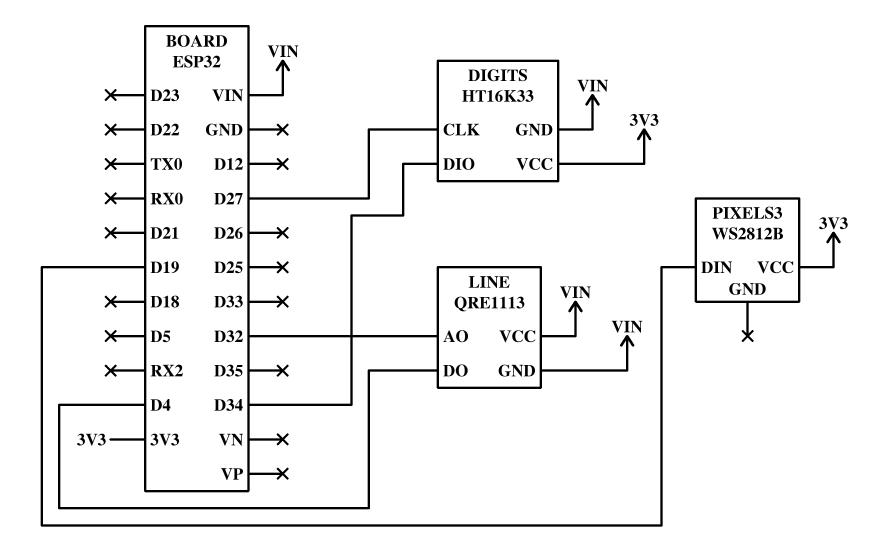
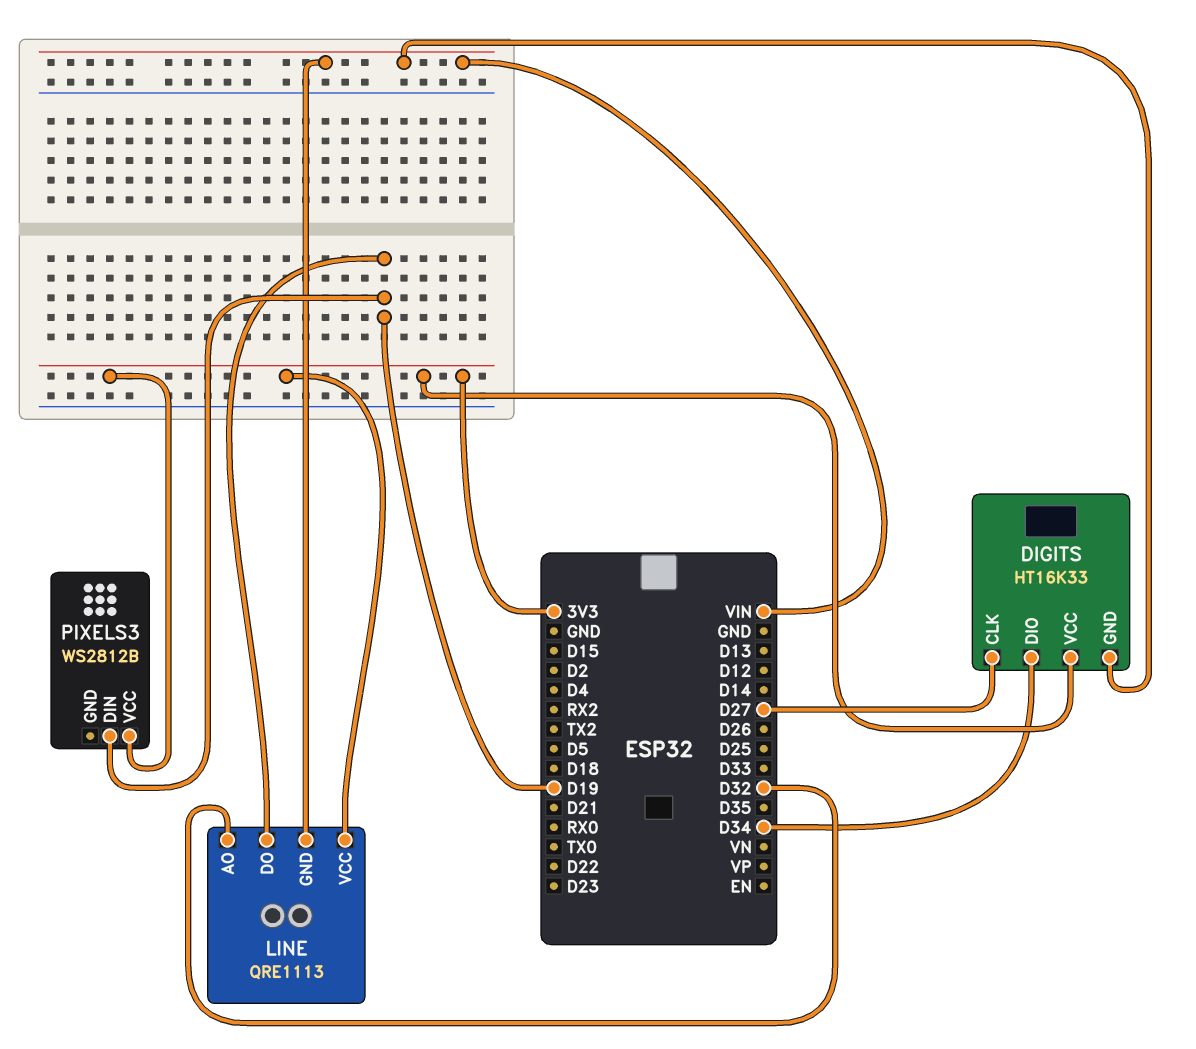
LINE pin DO: D4 -> D19
LINE pin VCC: VIN -> 3V3

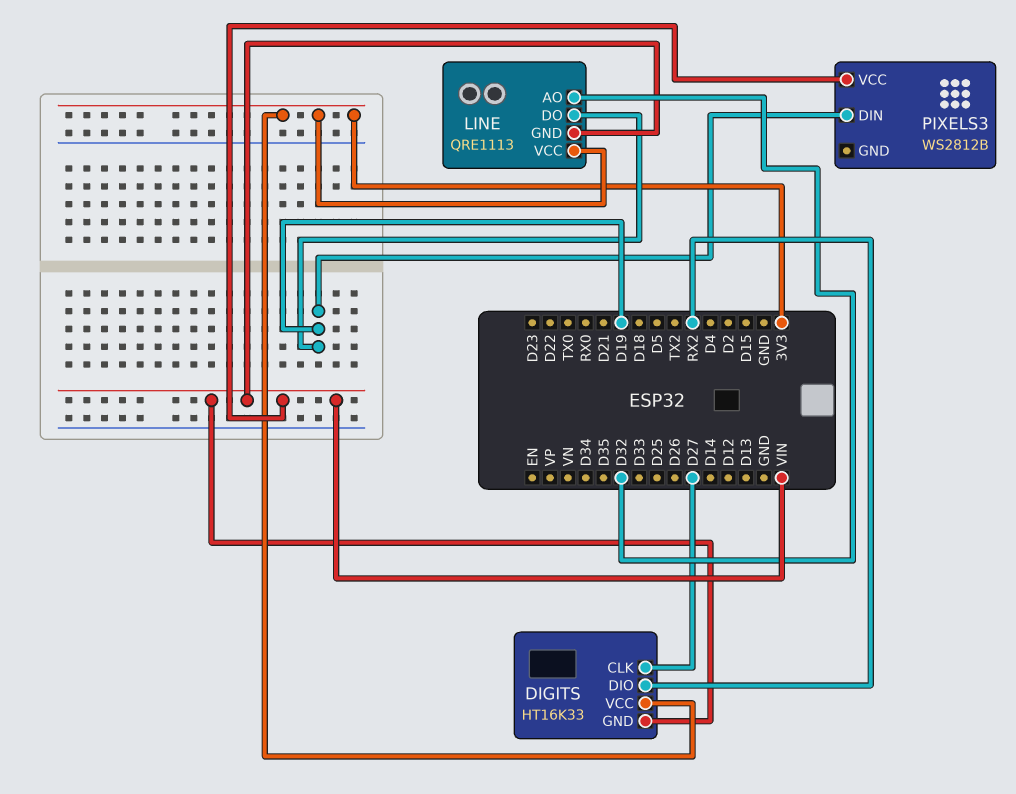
DIGITS pin DIO: D34 -> RX2
PIXELS3 pin VCC: 3V3 -> VIN

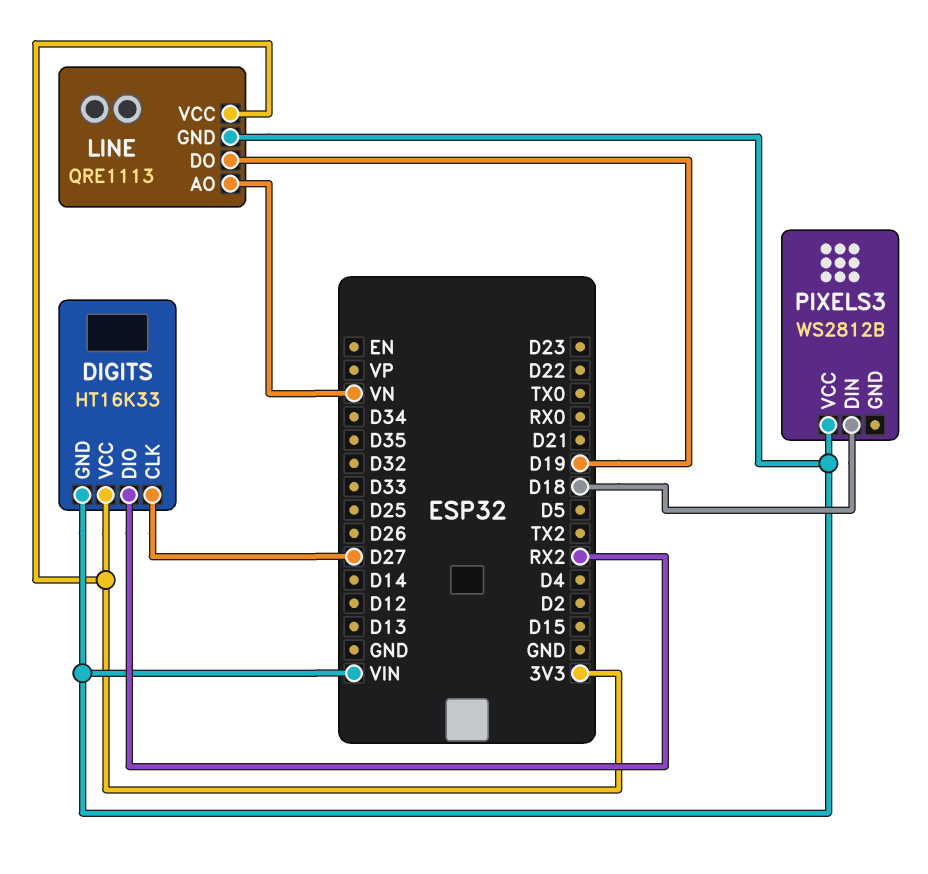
LINE pin AO: D32 -> VN
PIXELS3 pin DIN: D19 -> D18

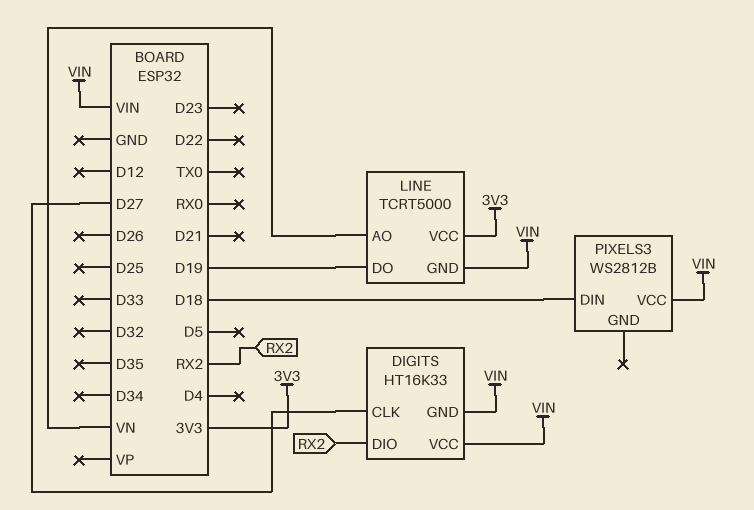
DIGITS pin VCC: 3V3 -> VIN
LINE: QRE1113 -> TCRT5000

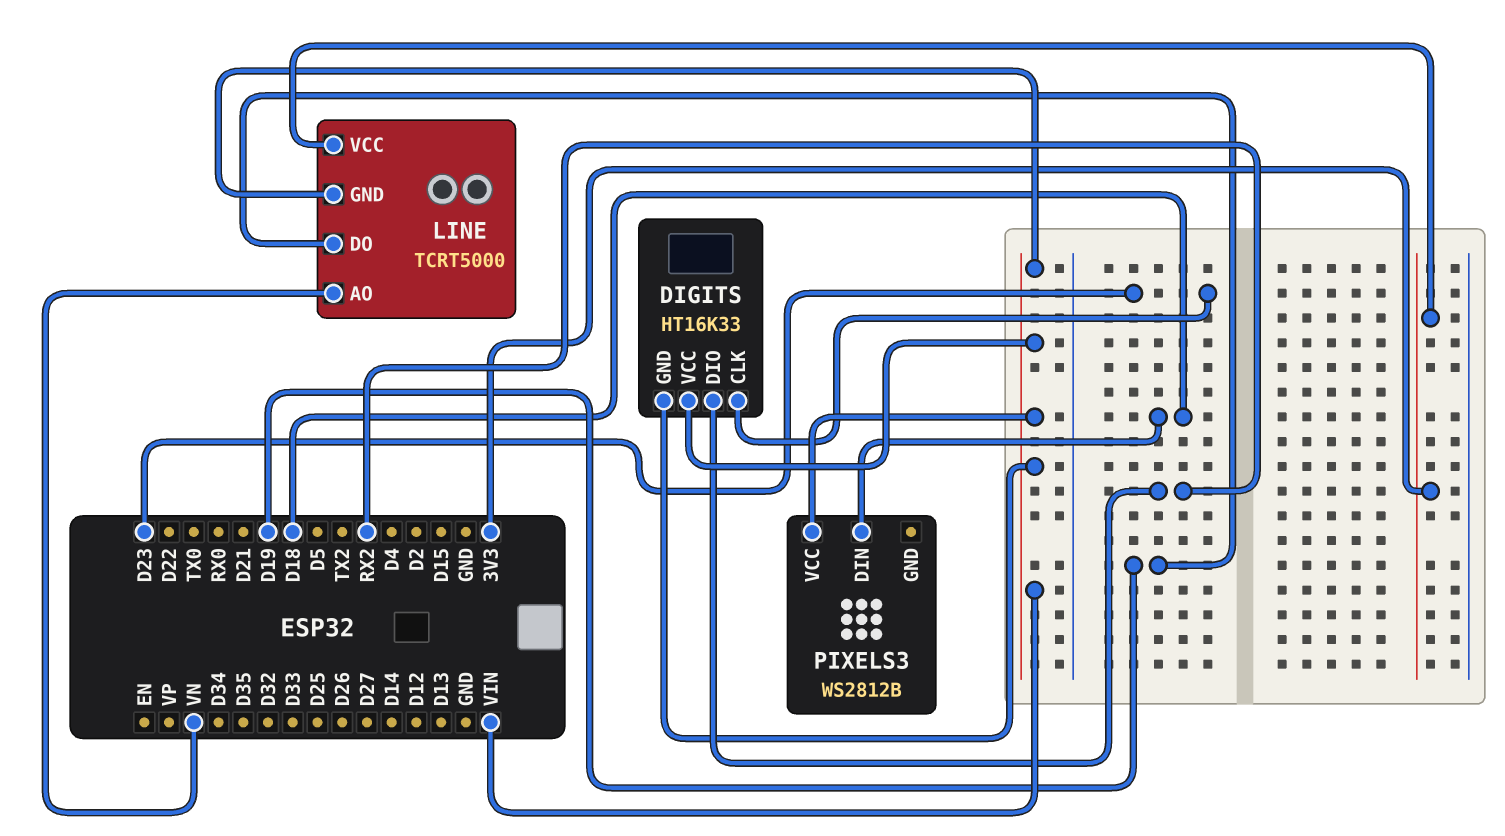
DIGITS pin CLK: D27 -> D23

